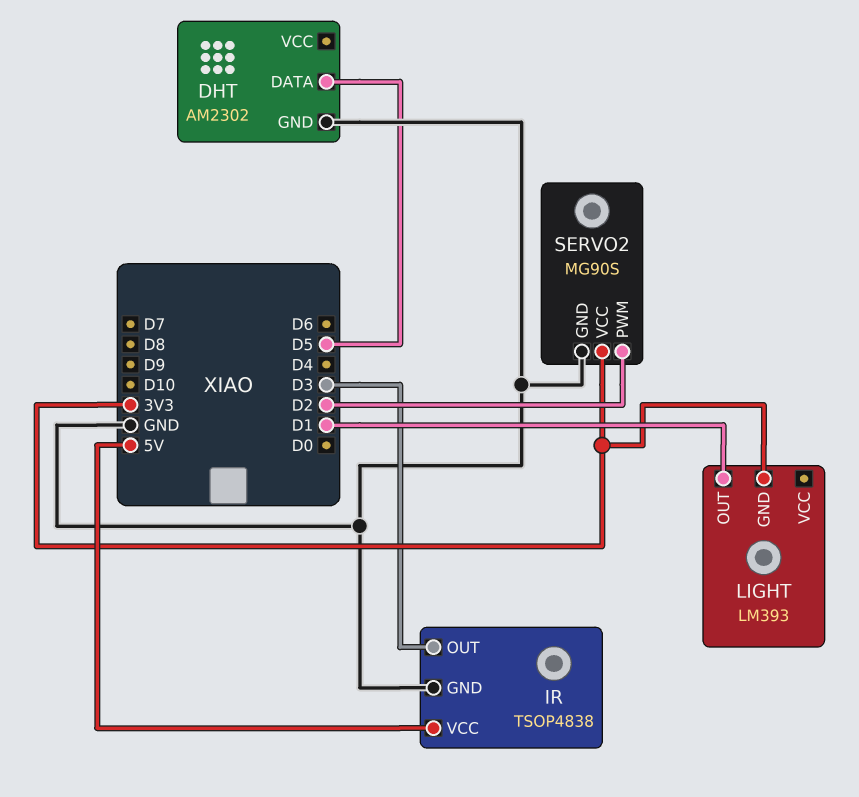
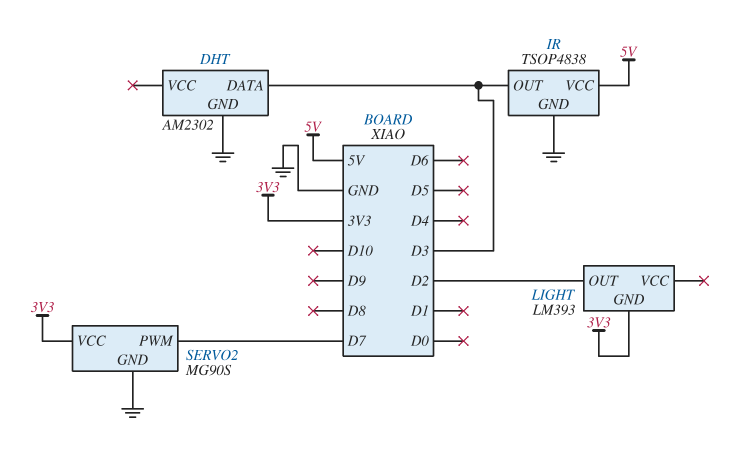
DHT pin DATA: D5 -> D3
LIGHT pin OUT: D1 -> D2
SERVO2 pin PWM: D2 -> D7

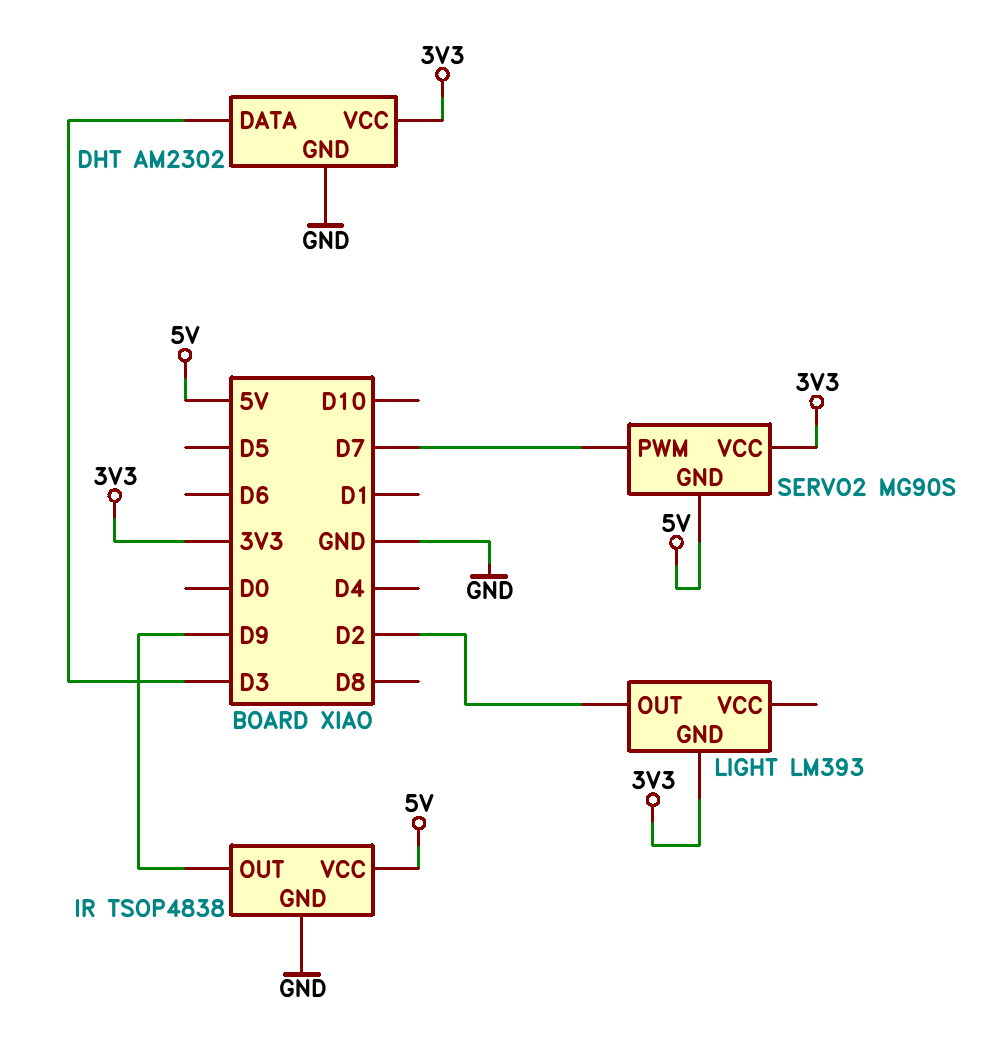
DHT pin VCC: none -> 3V3
IR pin OUT: D3 -> D9
SERVO2 pin GND: GND -> 5V

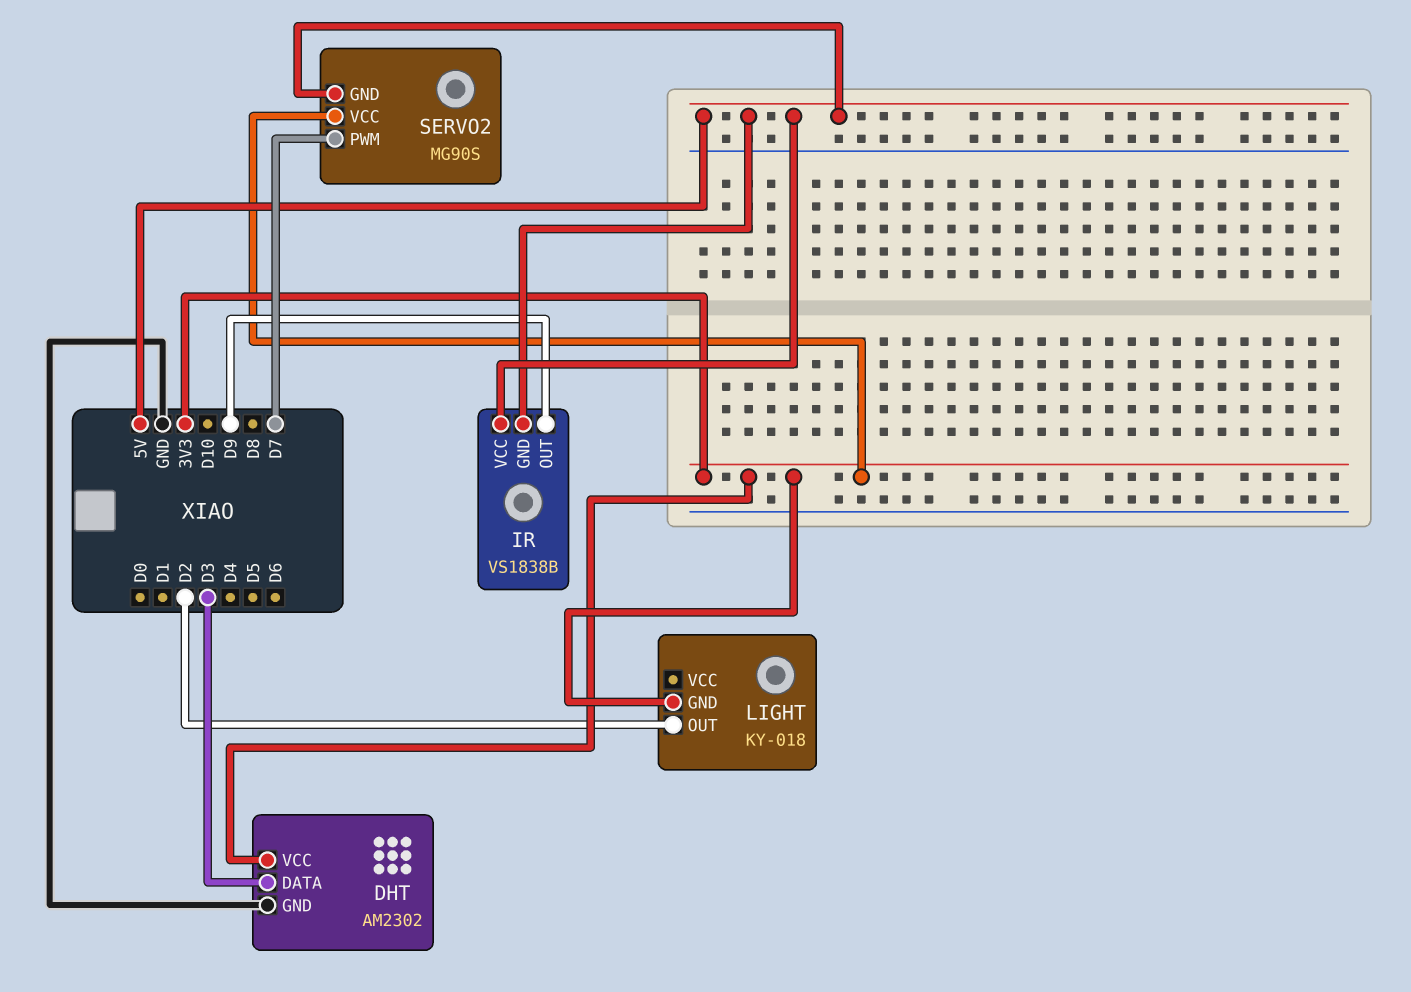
IR: TSOP4838 -> VS1838B
IR pin GND: GND -> 5V
LIGHT: LM393 -> KY-018

